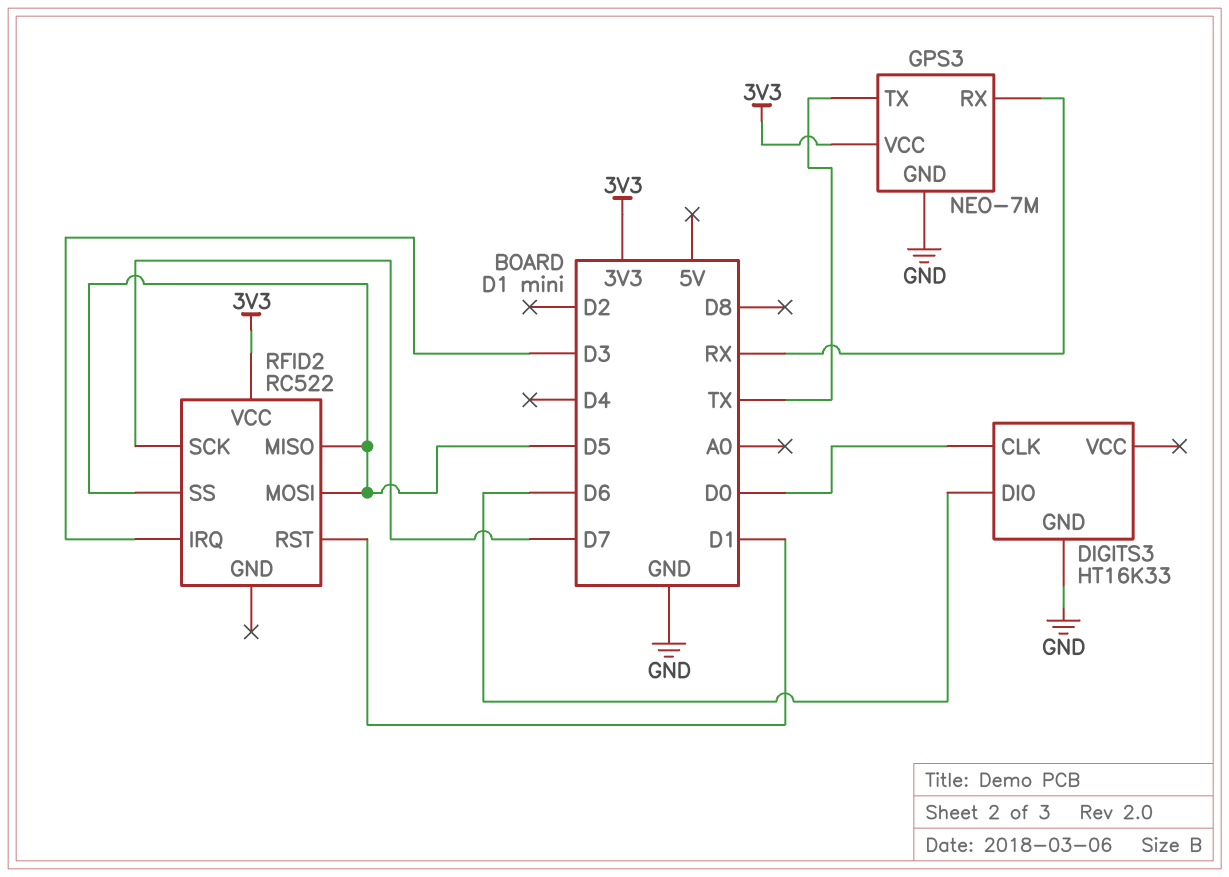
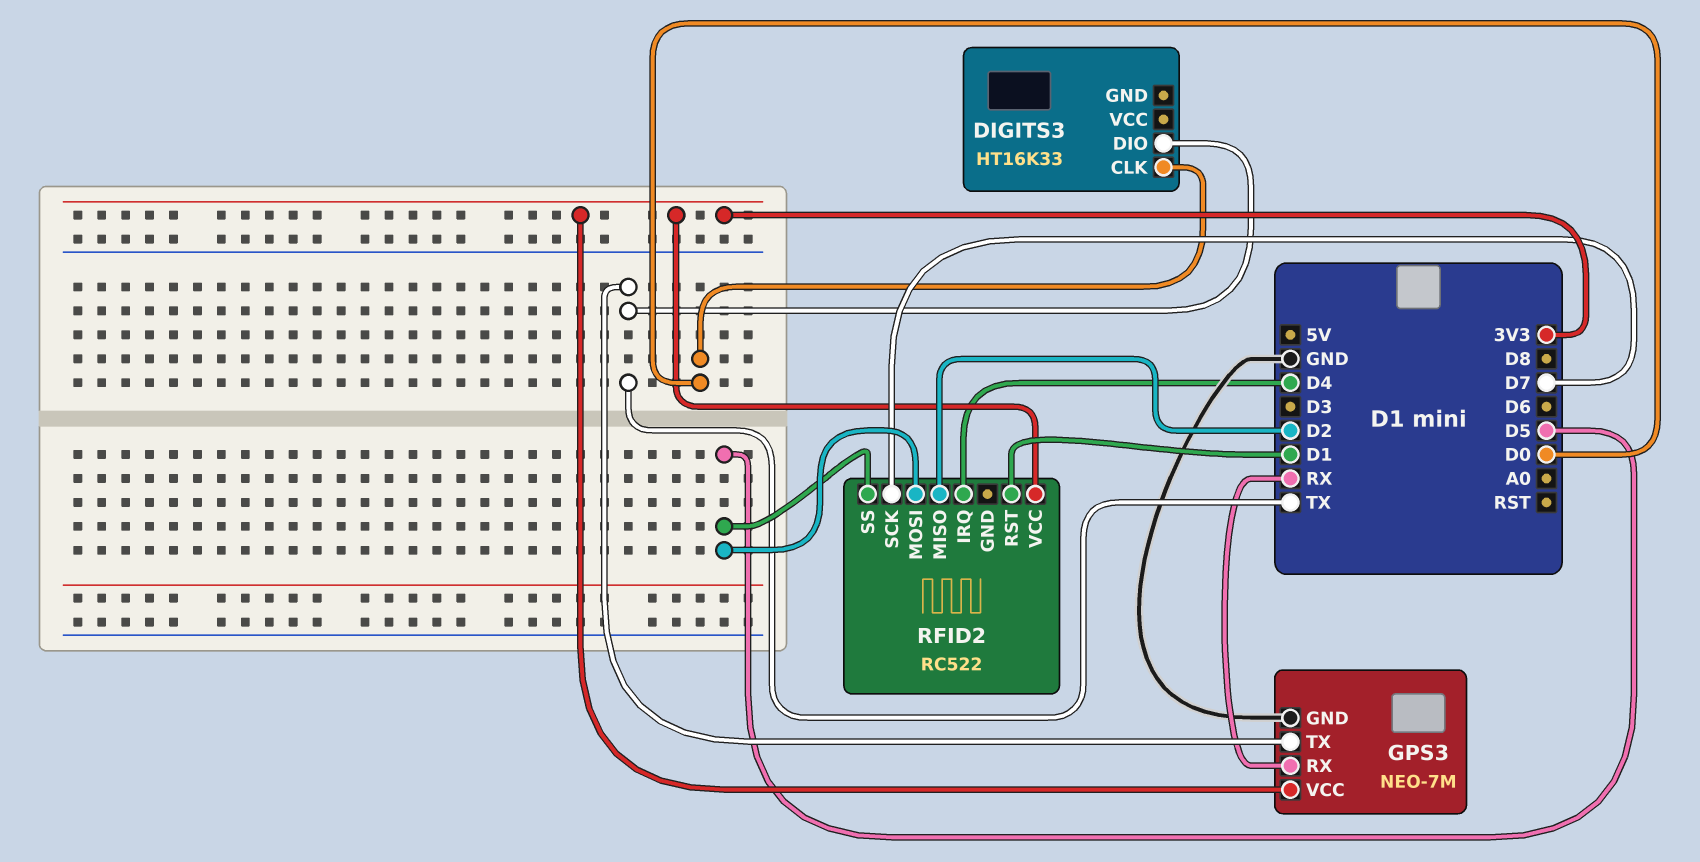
DIGITS3 pin DIO: D6 -> TX
DIGITS3 pin GND: GND -> none
RFID2 pin IRQ: D3 -> D4
RFID2 pin MISO: D5 -> D2

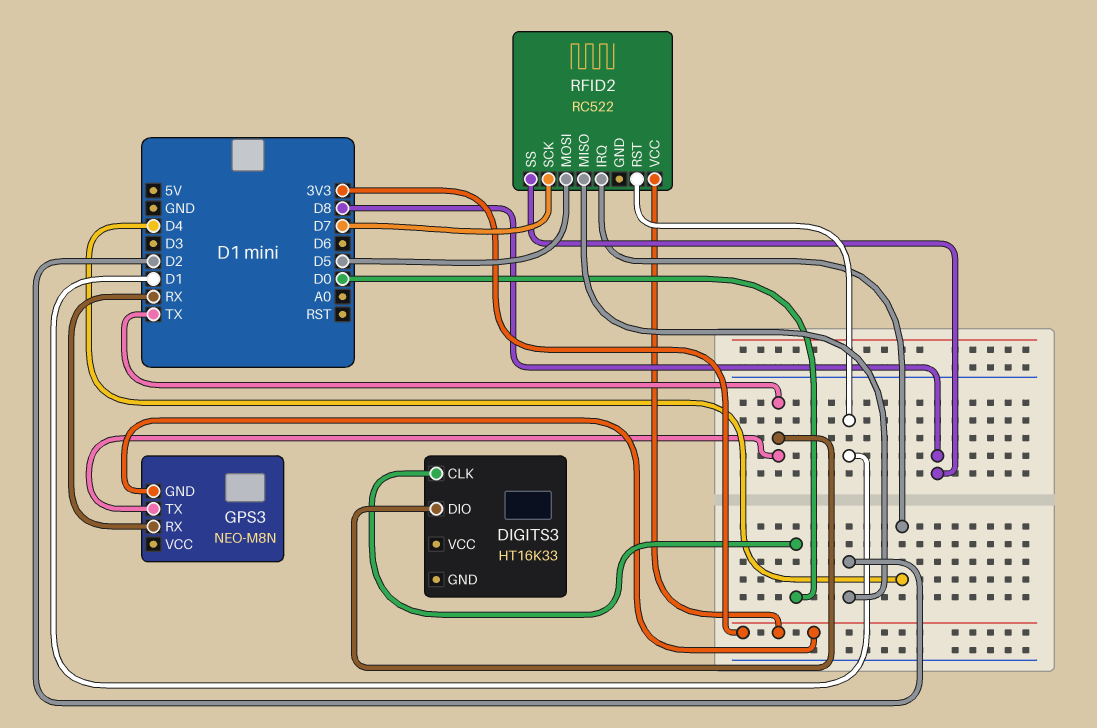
GPS3: NEO-7M -> NEO-M8N
GPS3 pin GND: GND -> 3V3
GPS3 pin VCC: 3V3 -> none
RFID2 pin SS: D5 -> D8

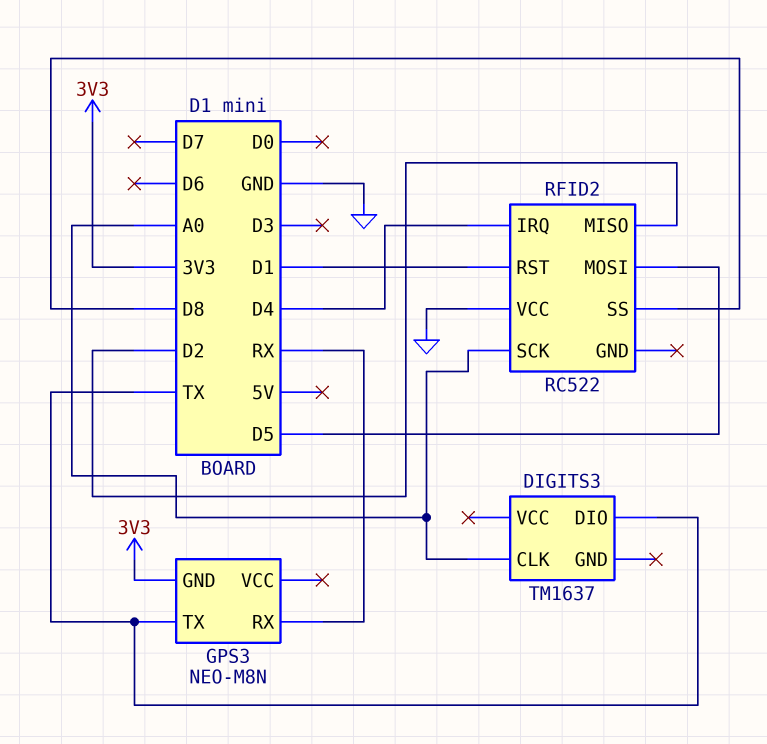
DIGITS3: HT16K33 -> TM1637
DIGITS3 pin CLK: D0 -> A0
RFID2 pin SCK: D7 -> A0
RFID2 pin VCC: 3V3 -> GND

